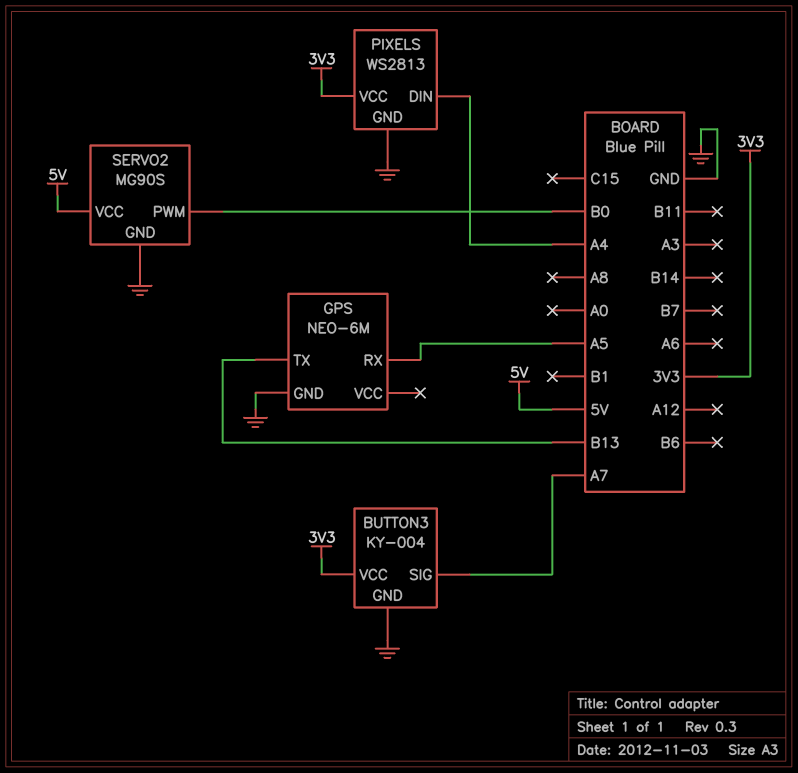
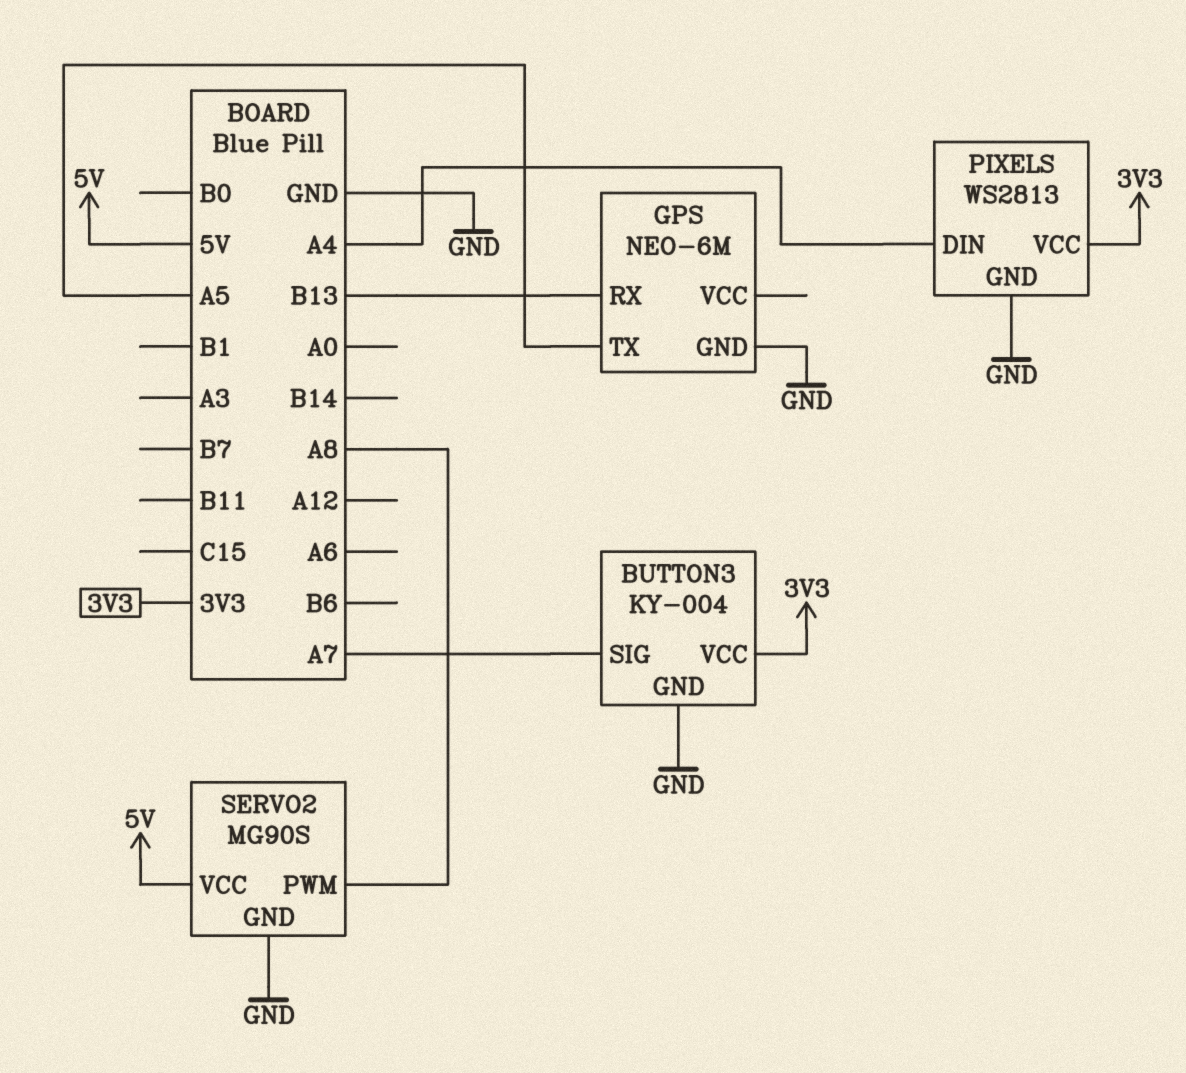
GPS pin RX: A5 -> B13
GPS pin TX: B13 -> A5
SERVO2 pin PWM: B0 -> A8

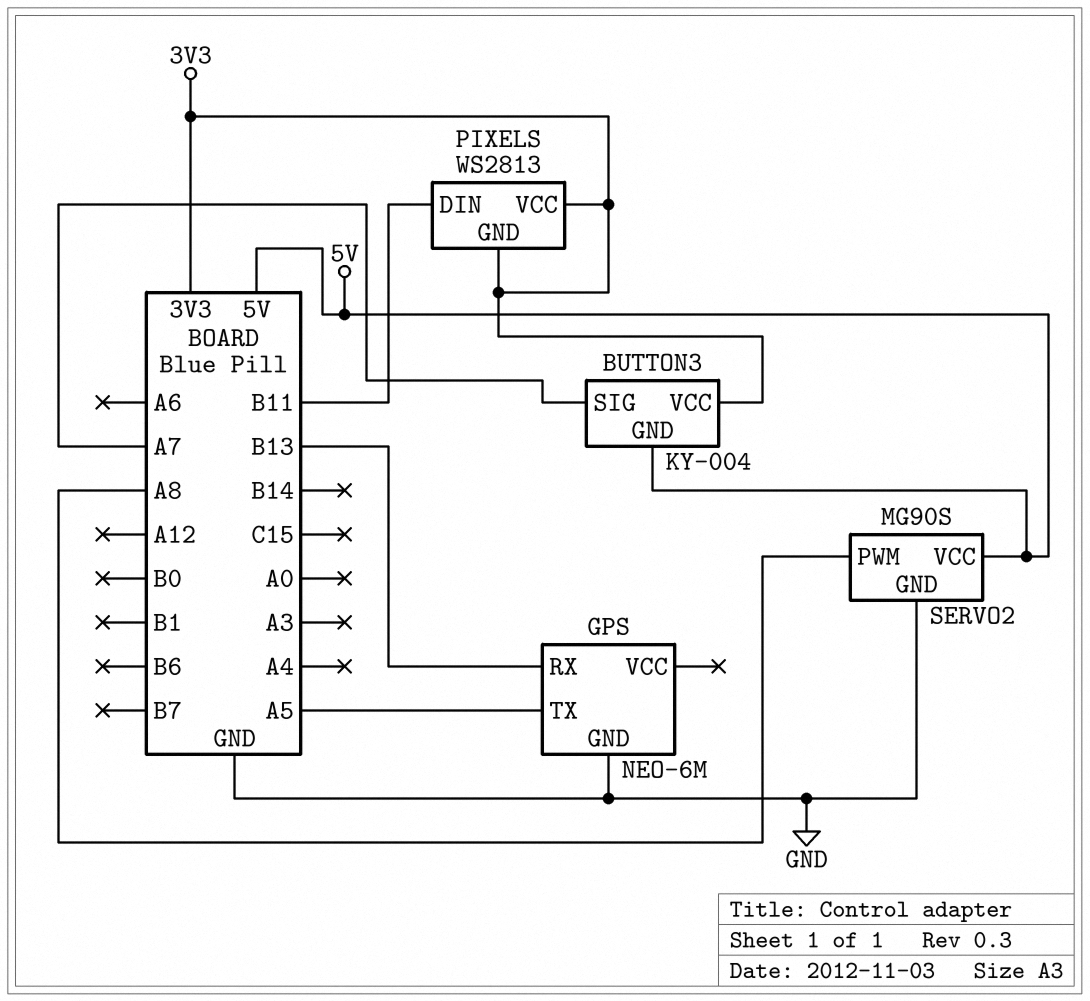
BUTTON3 pin GND: GND -> 5V
PIXELS pin DIN: A4 -> B11
PIXELS pin GND: GND -> 3V3

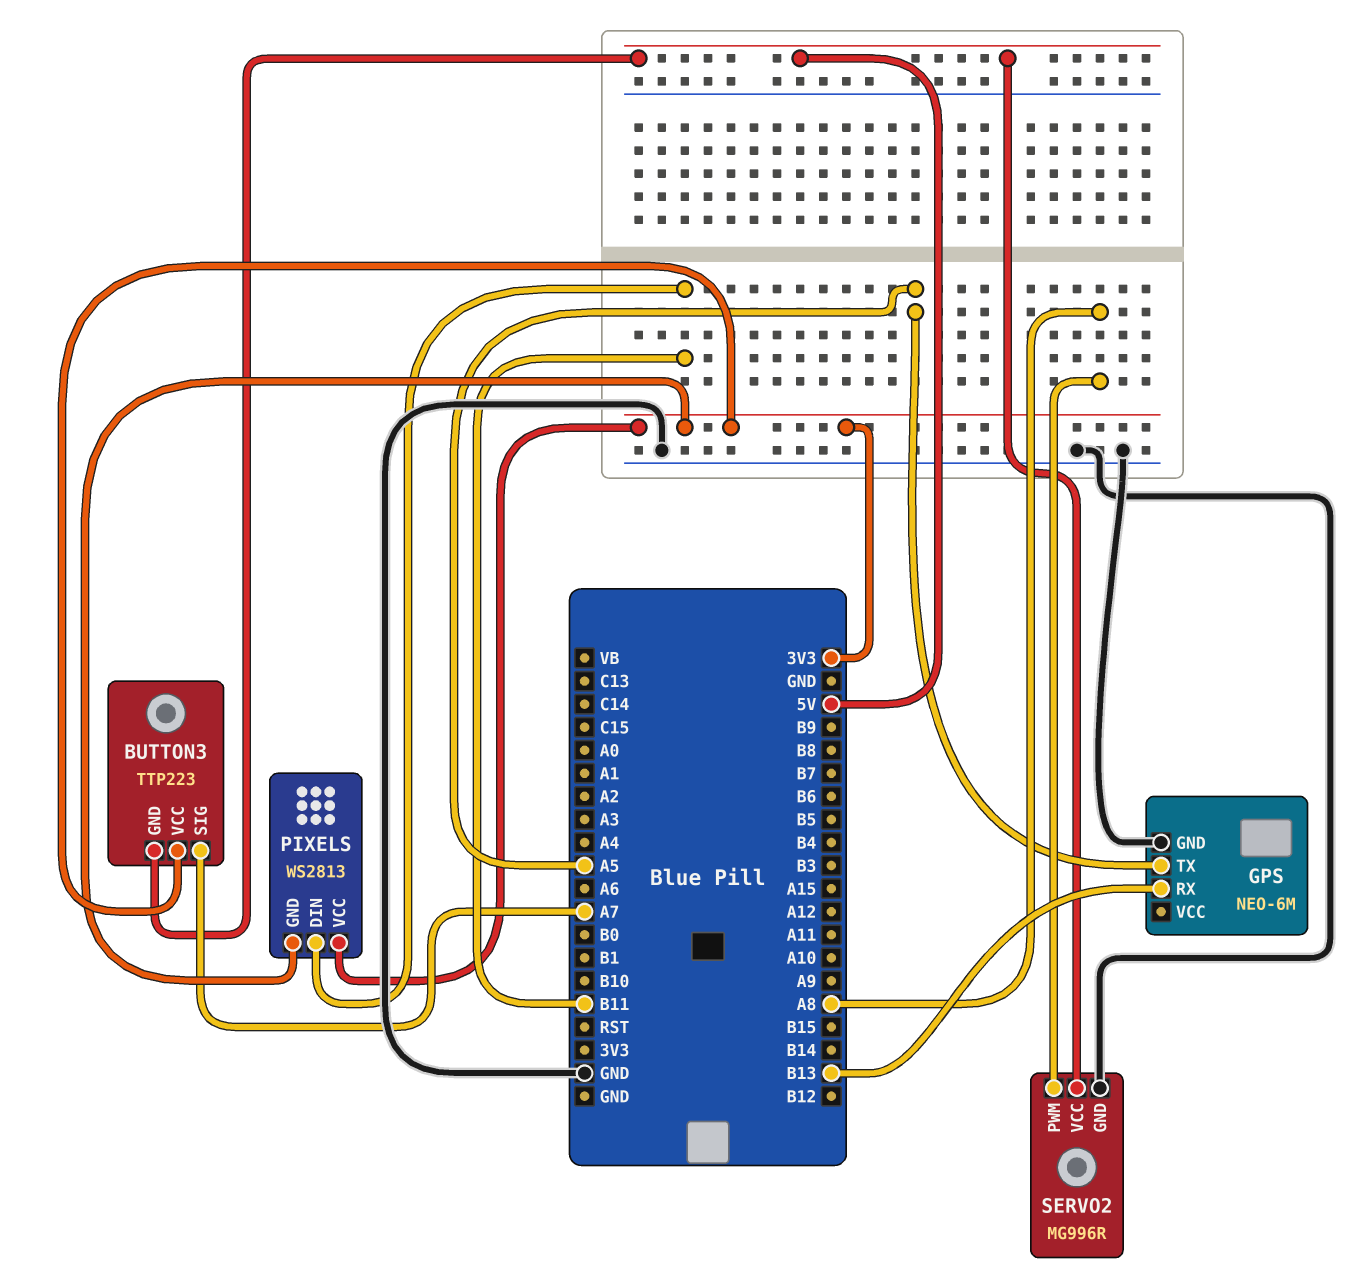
BUTTON3: KY-004 -> TTP223
SERVO2: MG90S -> MG996R

